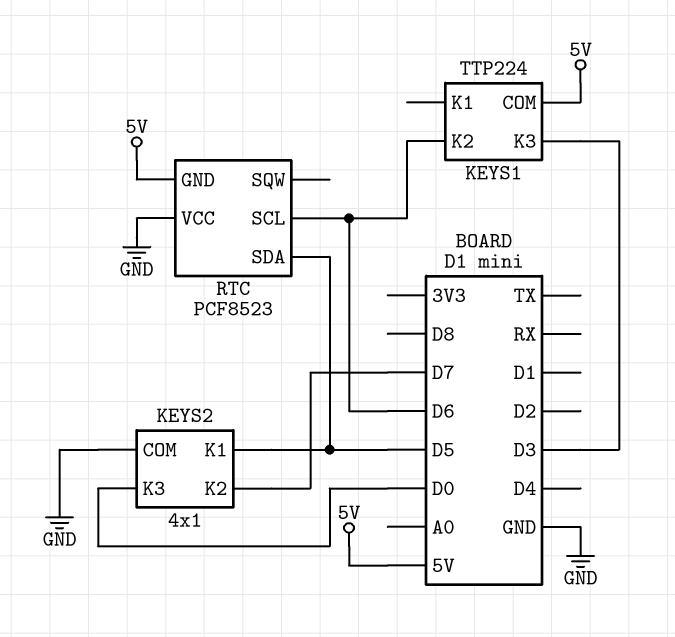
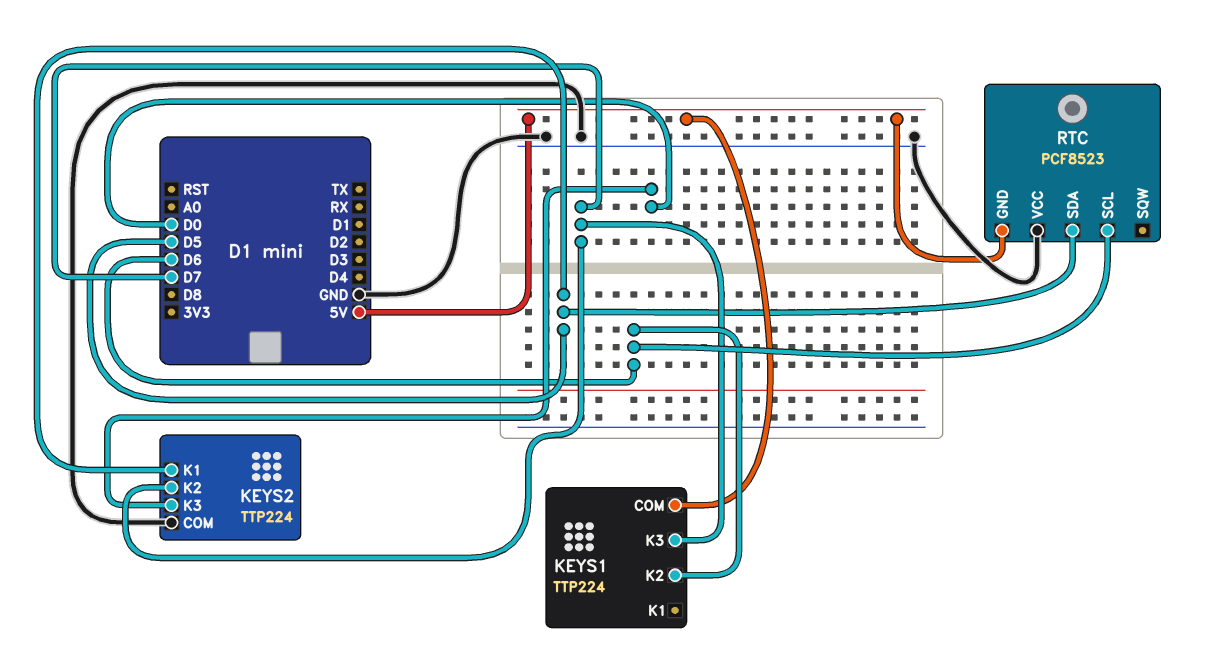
KEYS1 pin K3: D3 -> D7
KEYS2: 4x1 -> TTP224

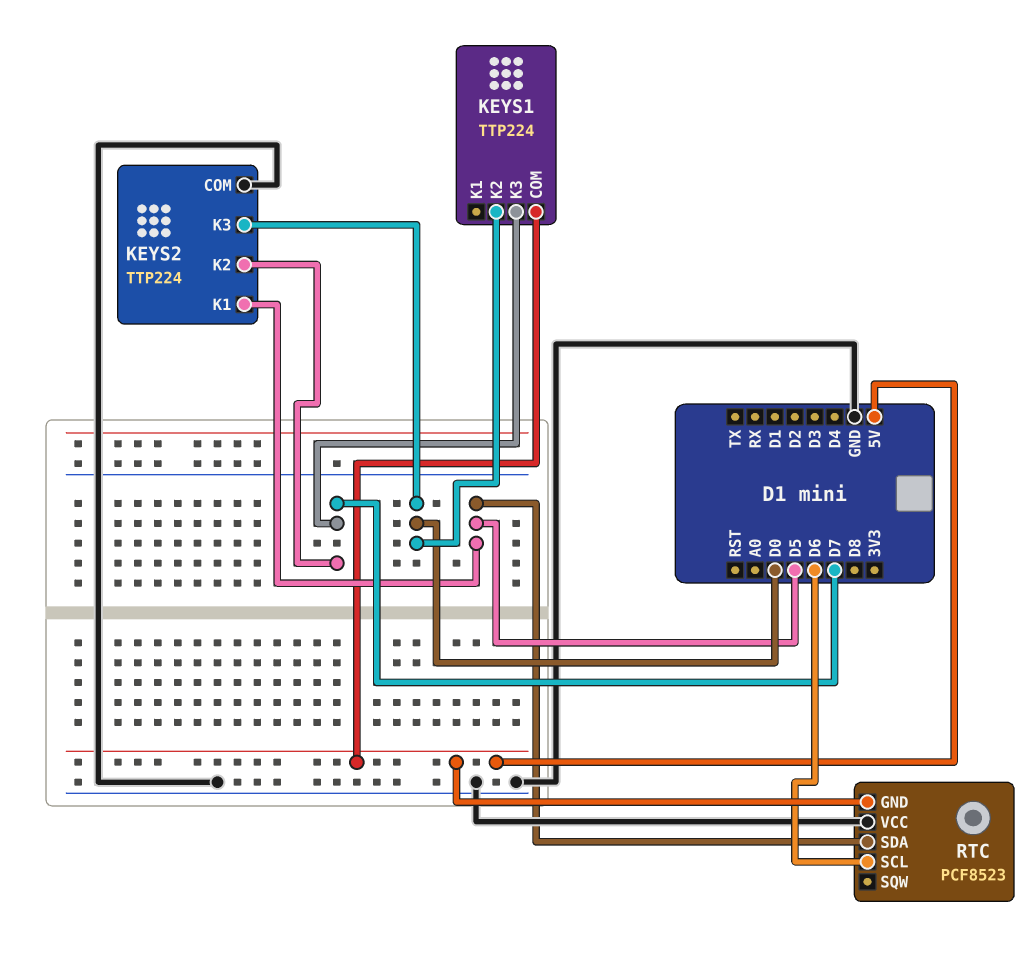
KEYS1 pin K2: D6 -> D0

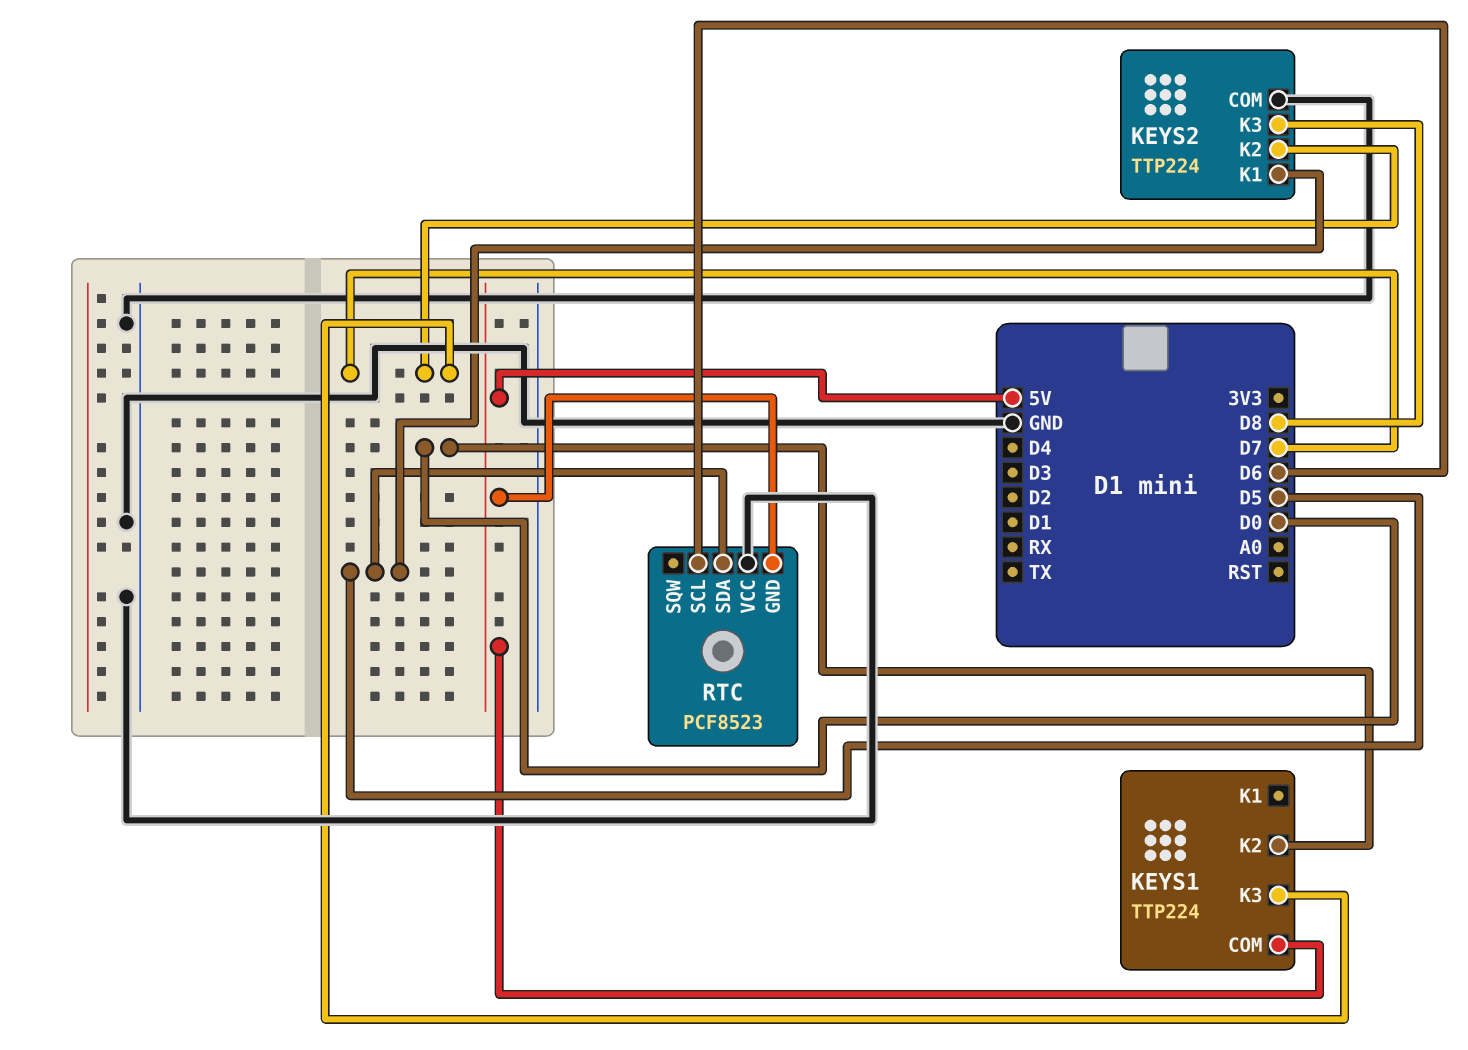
KEYS2 pin K3: D0 -> D8

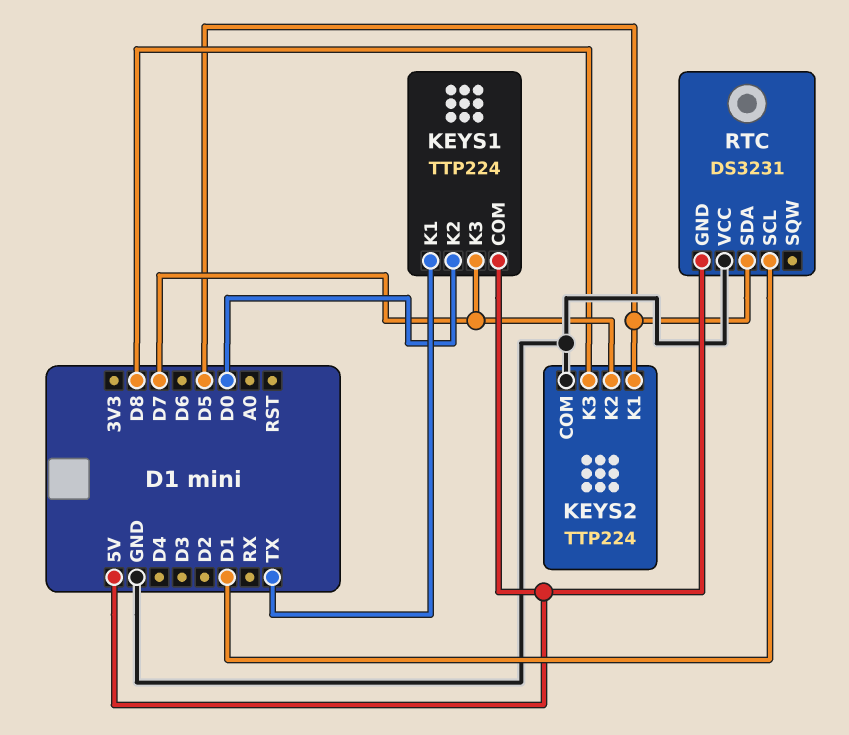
KEYS1 pin K1: none -> TX
RTC: PCF8523 -> DS3231
RTC pin SCL: D6 -> D1

